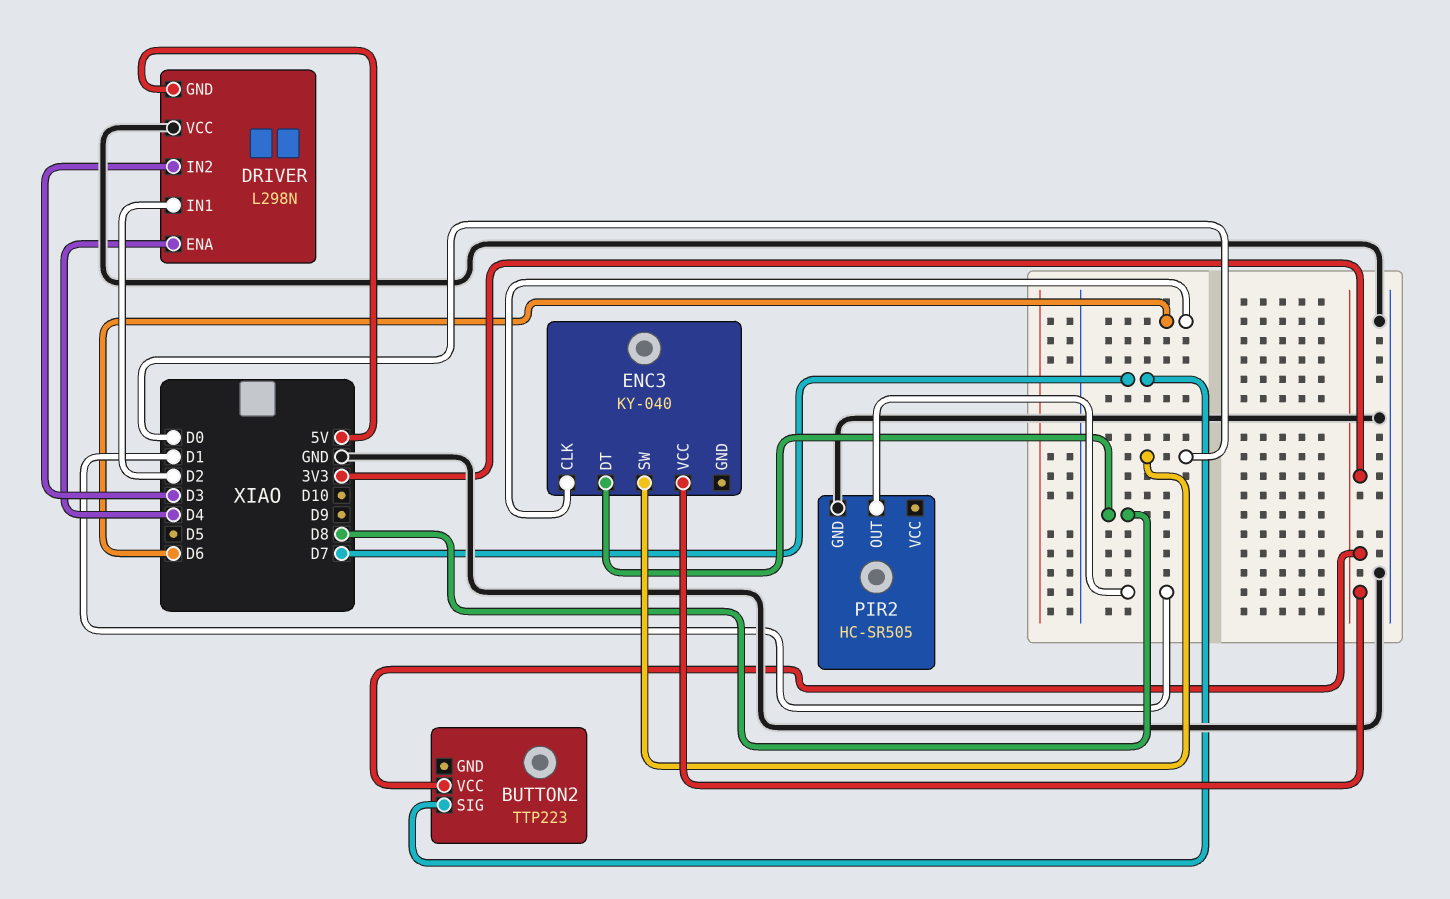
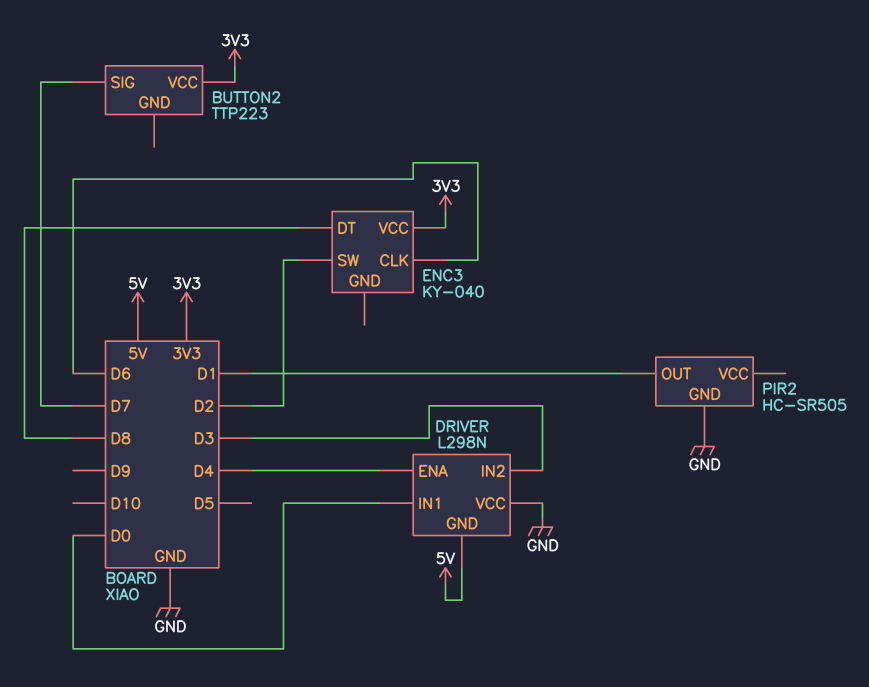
DRIVER pin IN1: D2 -> D0
ENC3 pin SW: D0 -> D2

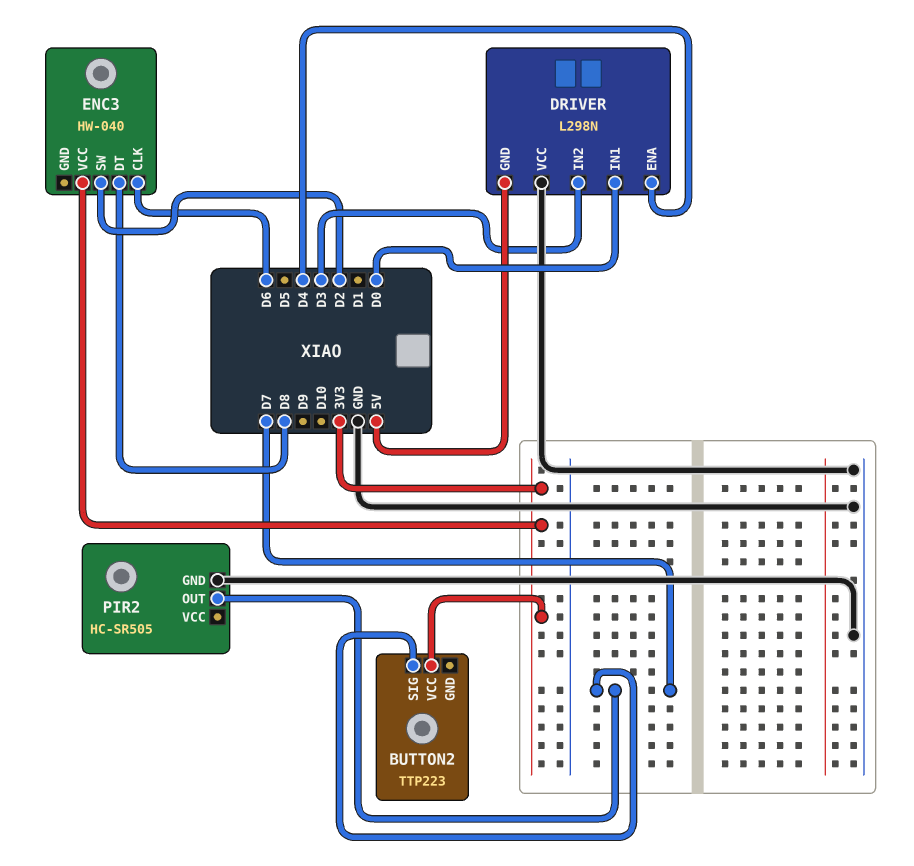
ENC3: KY-040 -> HW-040
PIR2 pin OUT: D1 -> D7

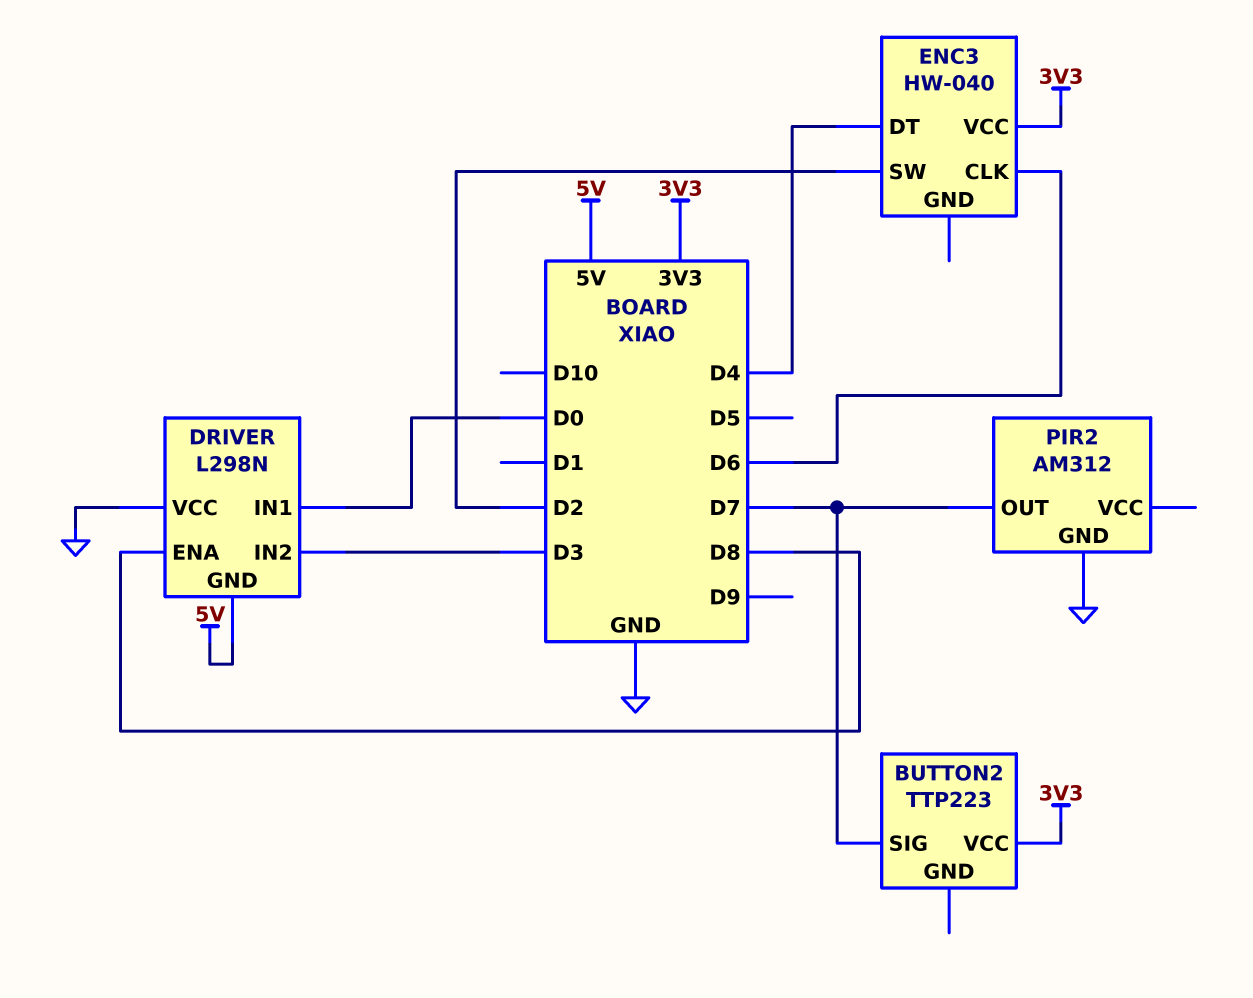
DRIVER pin ENA: D4 -> D8
ENC3 pin DT: D8 -> D4
PIR2: HC-SR505 -> AM312

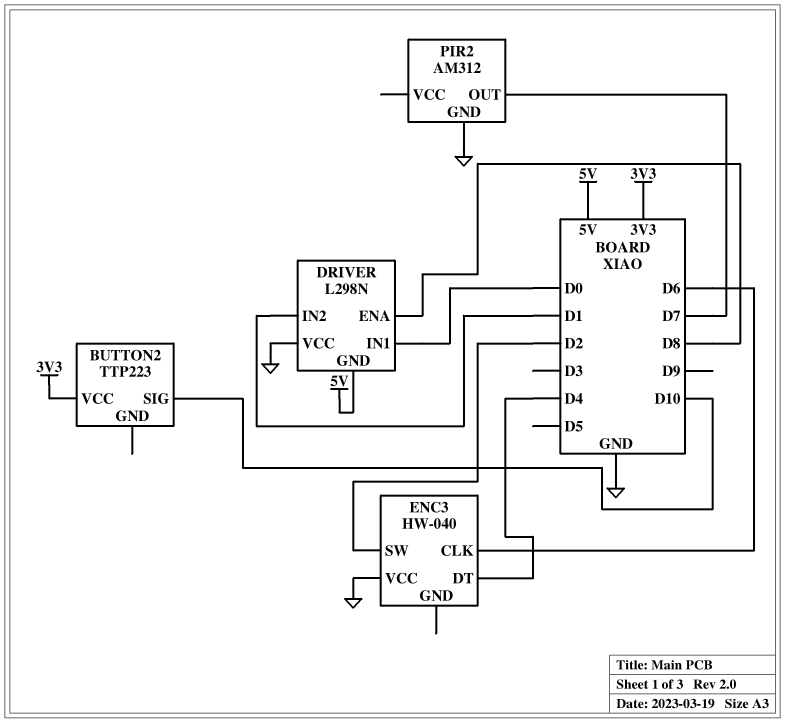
BUTTON2 pin SIG: D7 -> D10
DRIVER pin IN2: D3 -> D1
ENC3 pin VCC: 3V3 -> GND

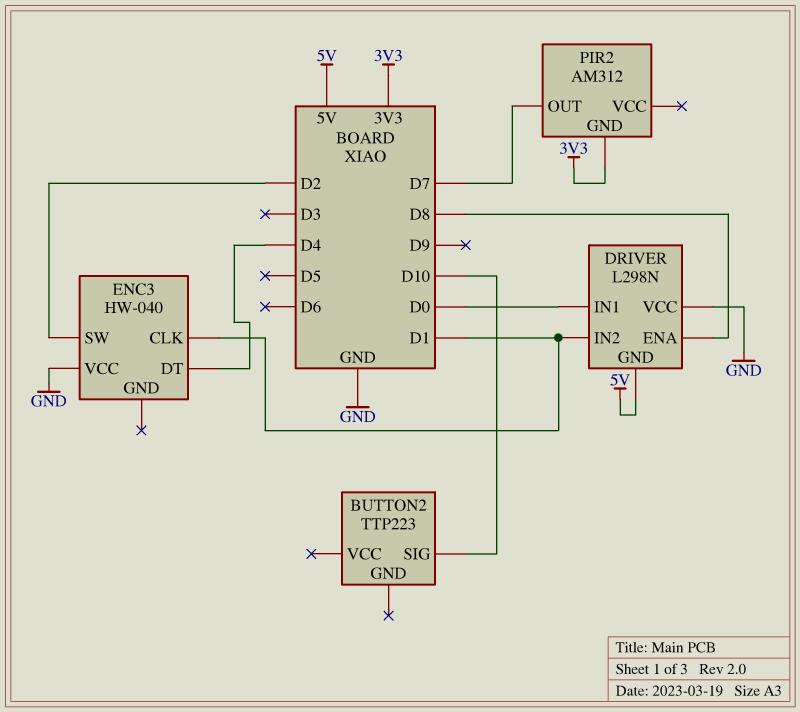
BUTTON2 pin VCC: 3V3 -> none
ENC3 pin CLK: D6 -> D1
PIR2 pin GND: GND -> 3V3

